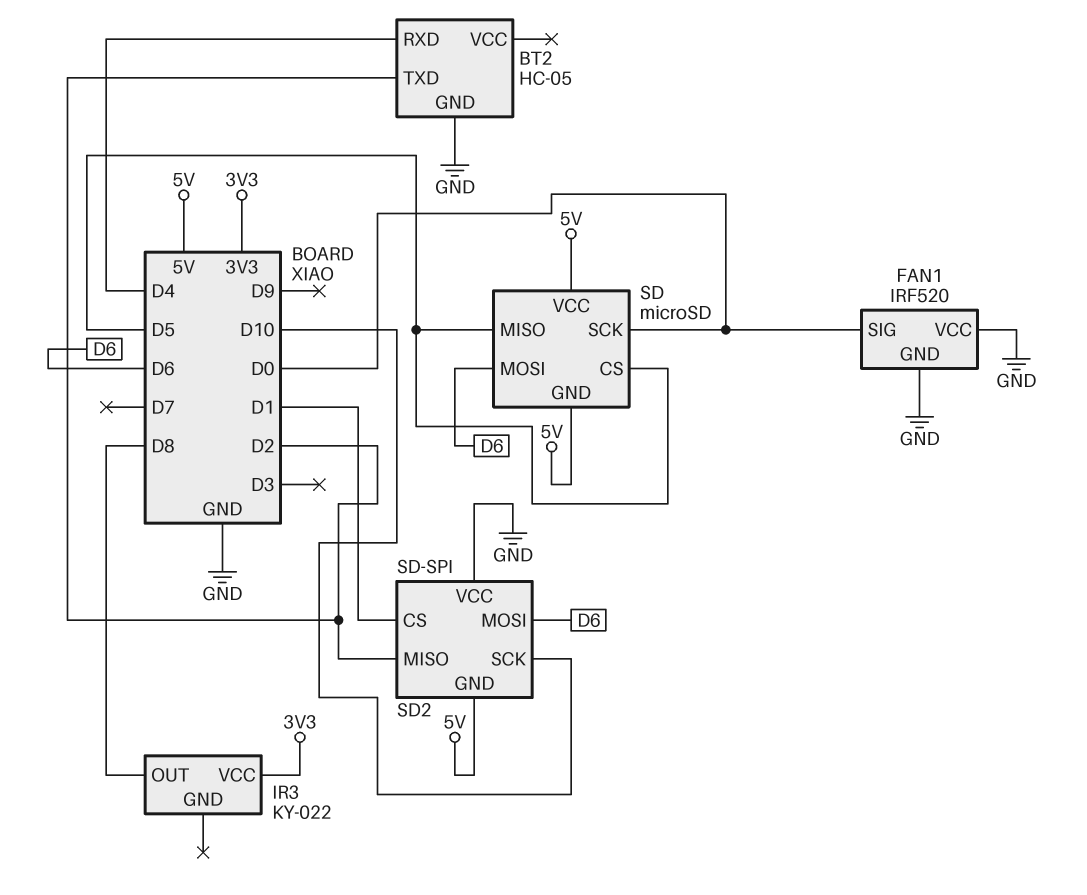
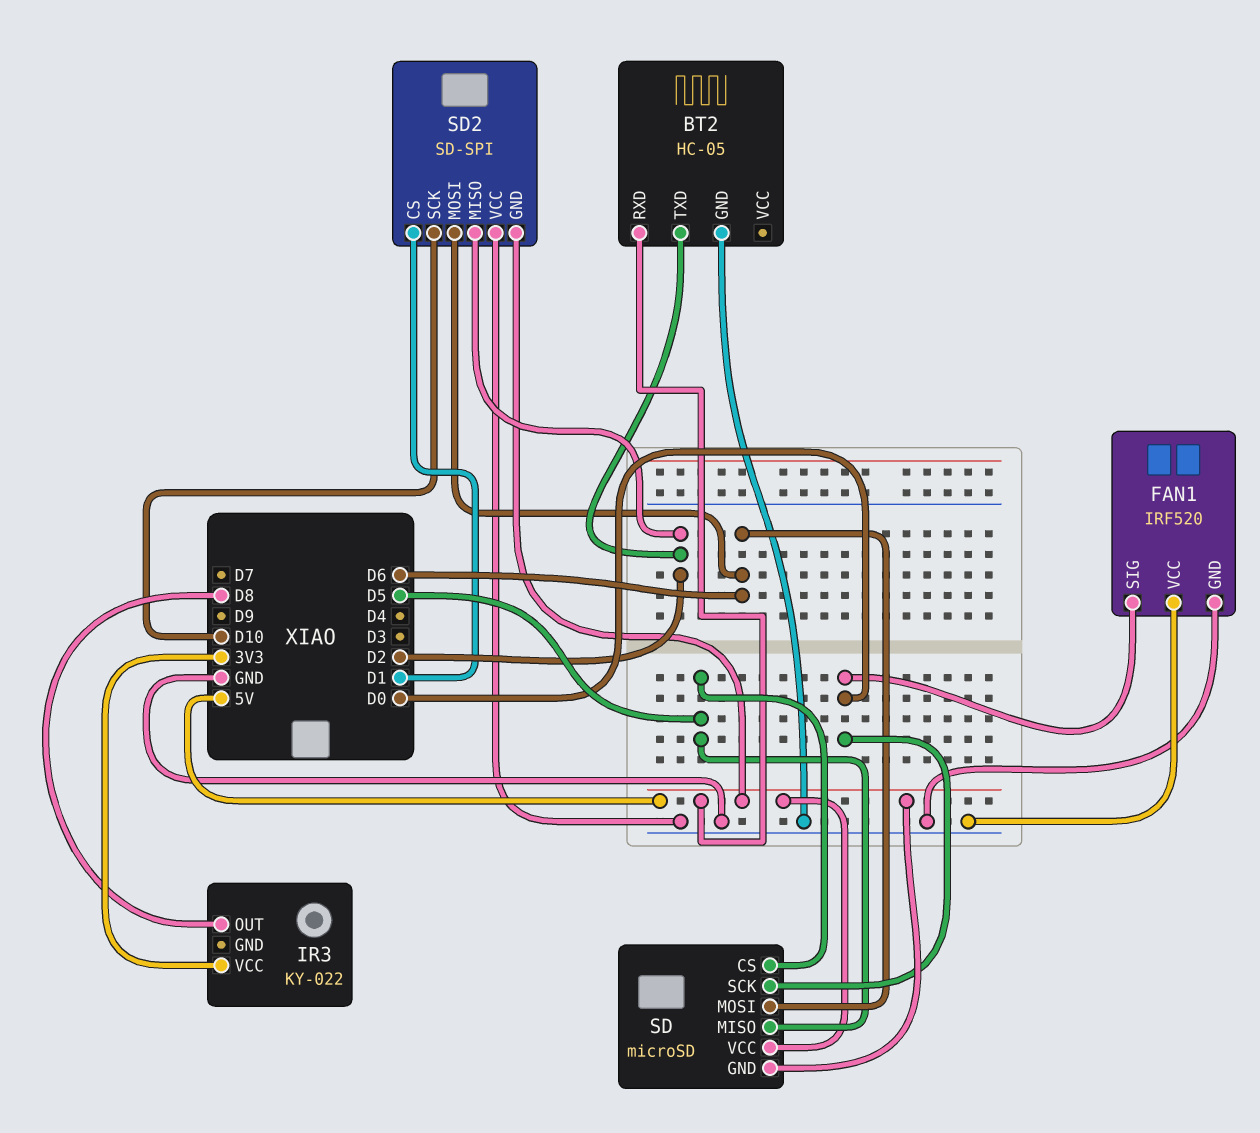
BT2 pin RXD: D4 -> 5V

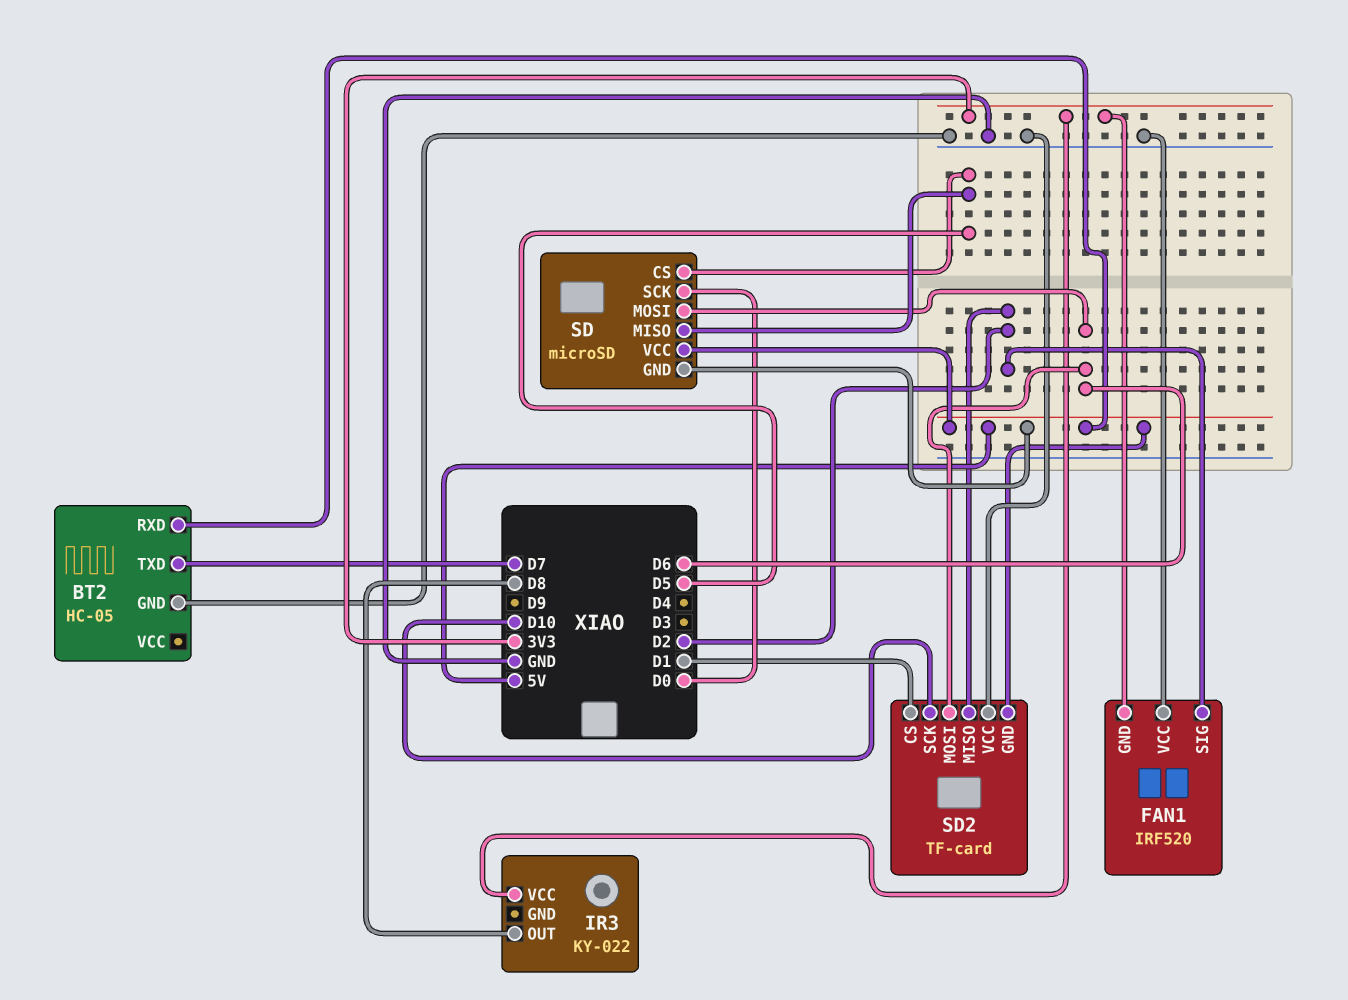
BT2 pin TXD: D2 -> D7
FAN1 pin GND: GND -> 3V3
FAN1 pin SIG: D0 -> D2
SD2: SD-SPI -> TF-card

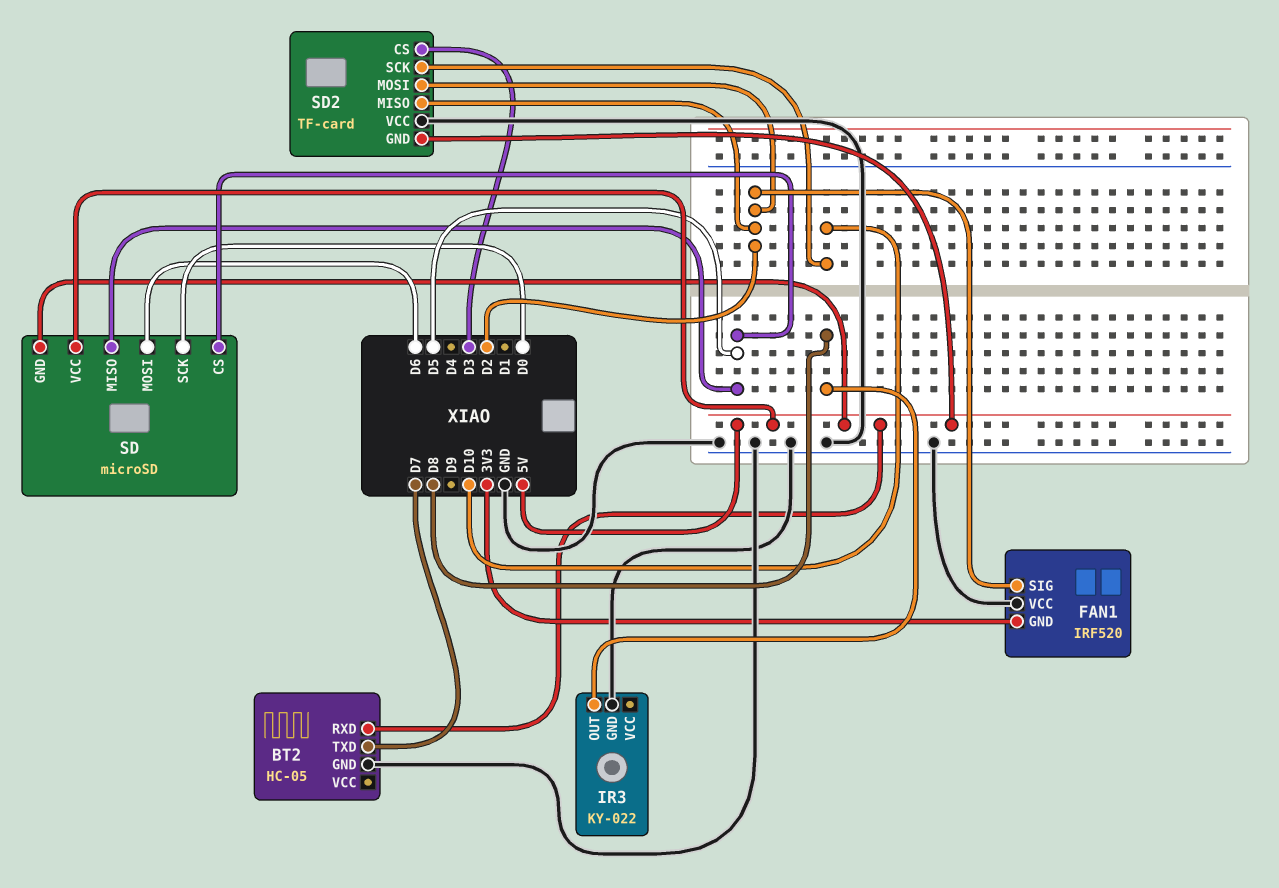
IR3 pin GND: none -> GND
IR3 pin VCC: 3V3 -> none
SD2 pin CS: D1 -> D3
SD2 pin MOSI: D6 -> D2

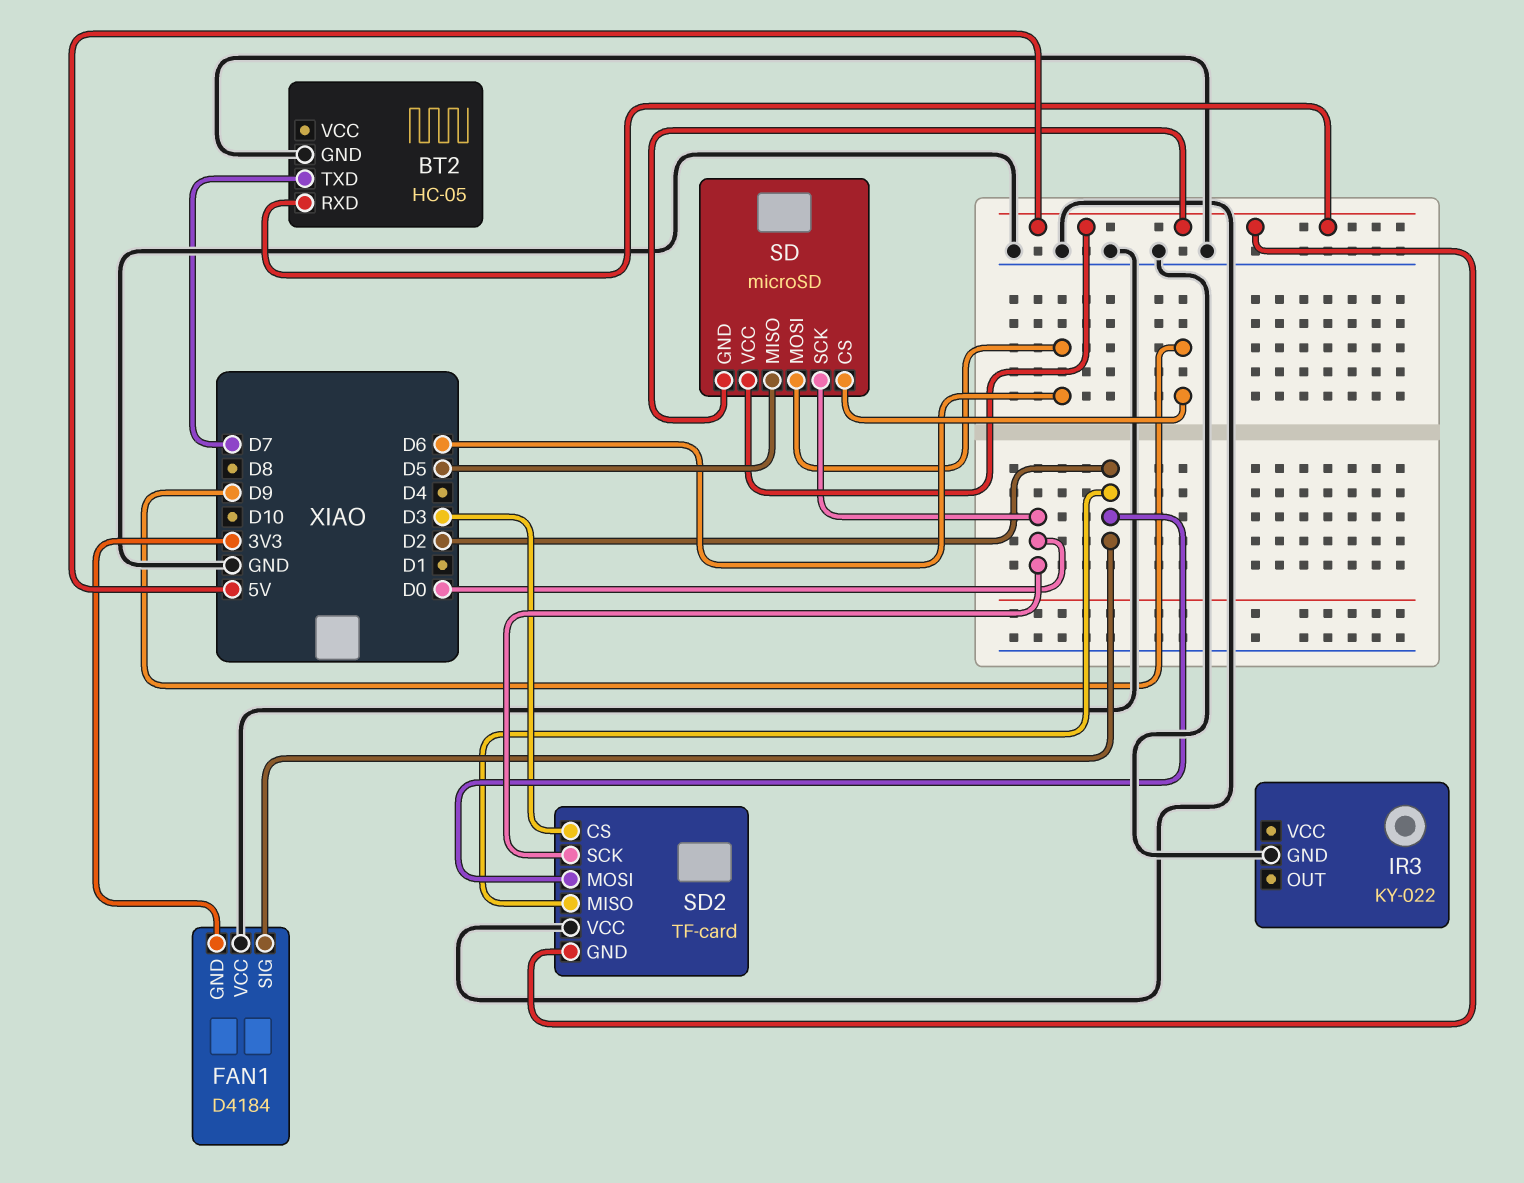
FAN1: IRF520 -> D4184
IR3 pin OUT: D8 -> none
SD pin CS: D5 -> D9
SD2 pin SCK: D10 -> D0

